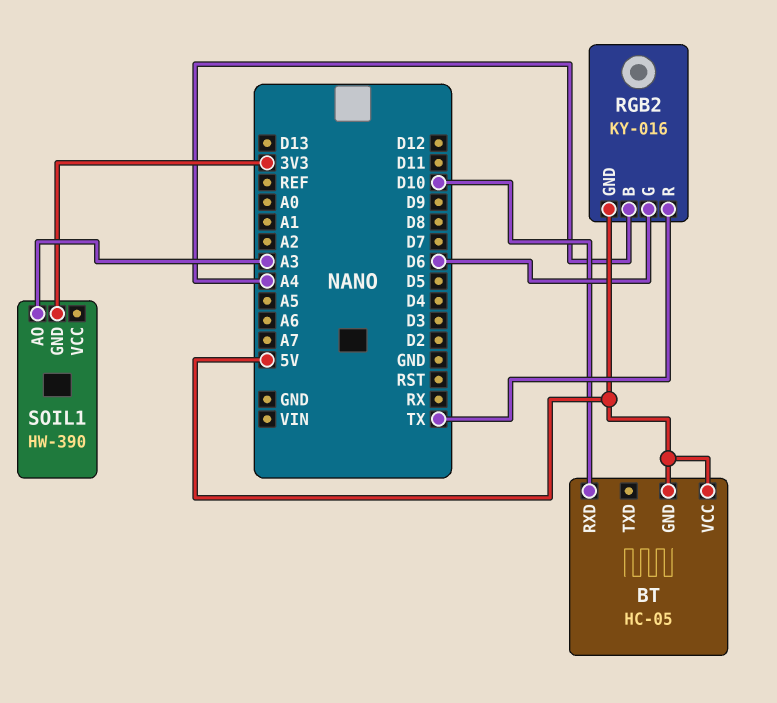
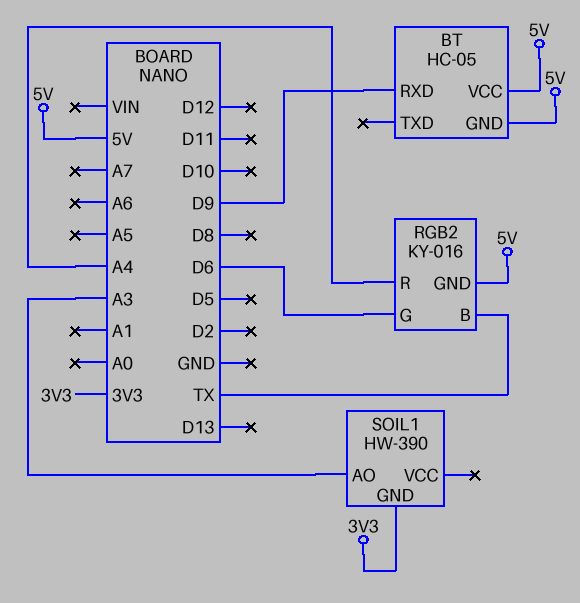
BT pin RXD: D10 -> D9
RGB2 pin B: A4 -> TX
RGB2 pin R: TX -> A4

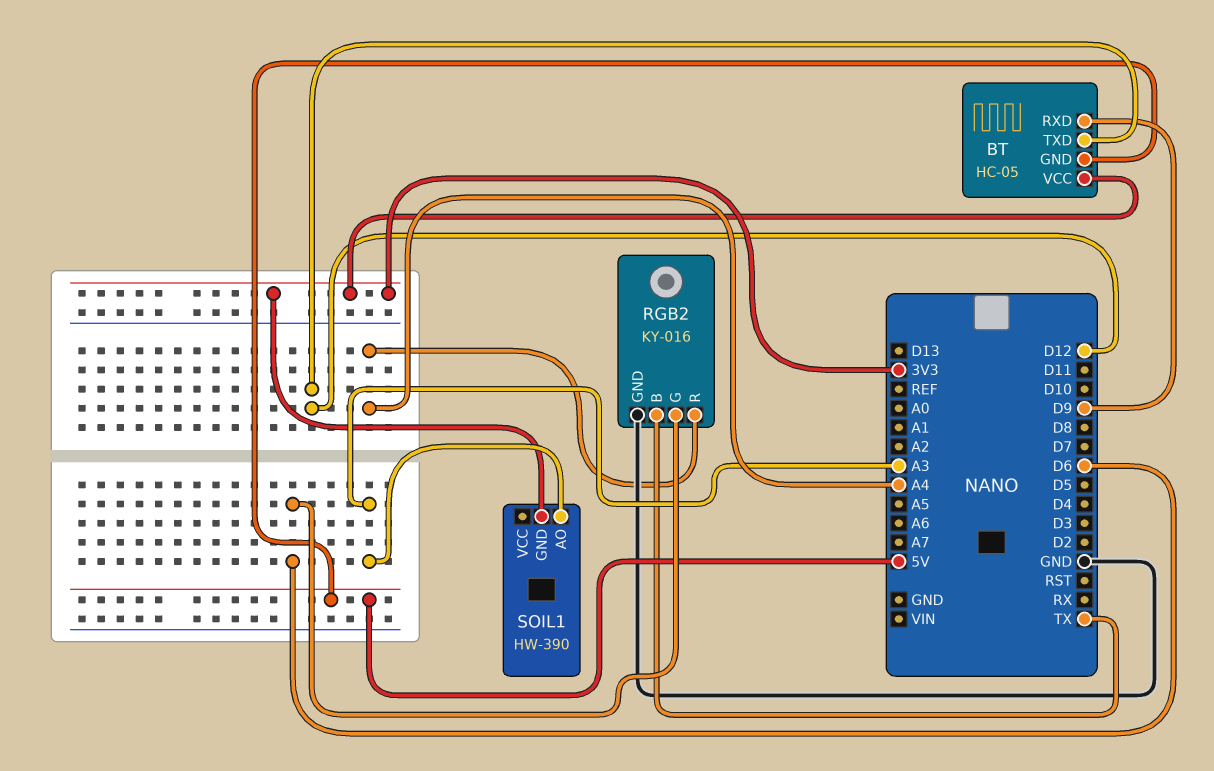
BT pin TXD: none -> D12
BT pin VCC: 5V -> 3V3
RGB2 pin GND: 5V -> GND

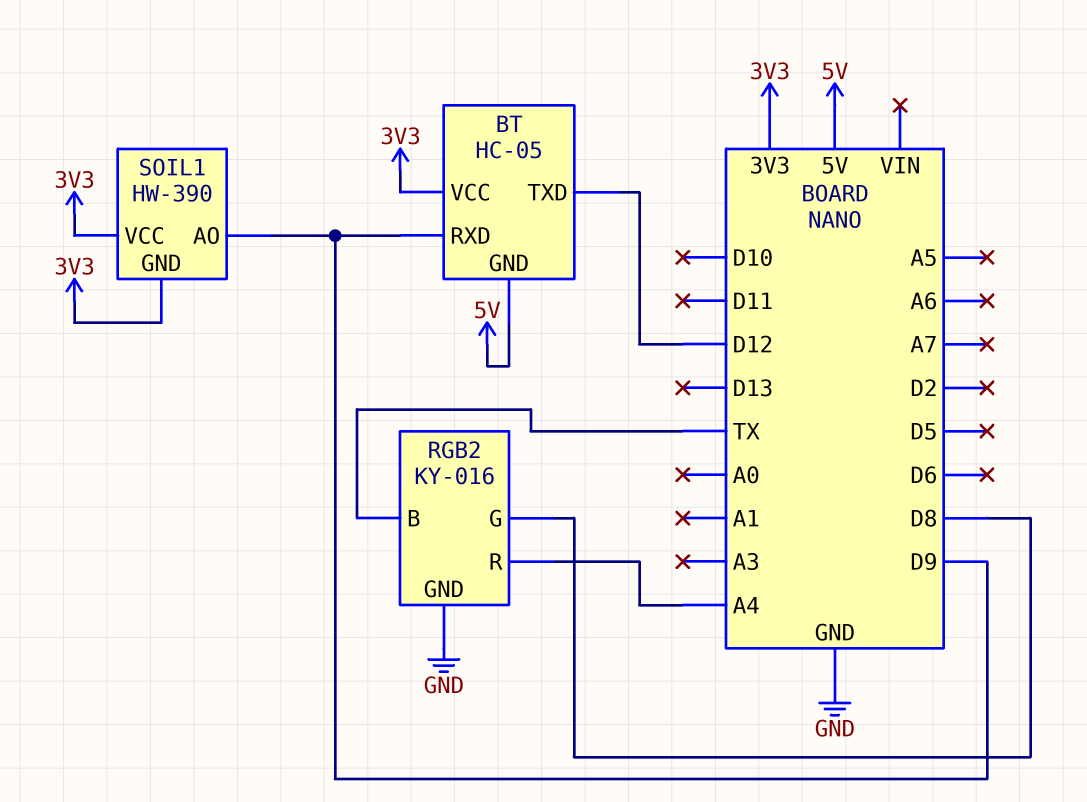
RGB2 pin G: D6 -> D8
SOIL1 pin AO: A3 -> D9
SOIL1 pin VCC: none -> 3V3

